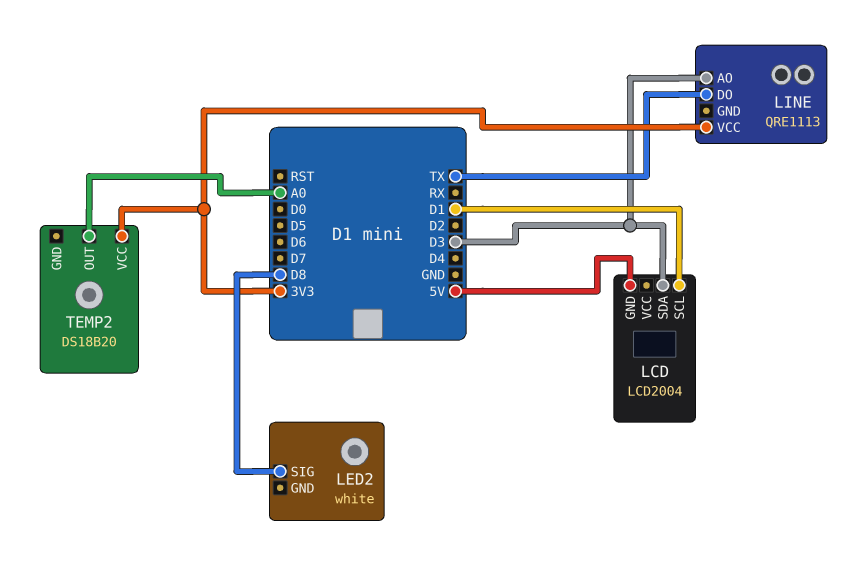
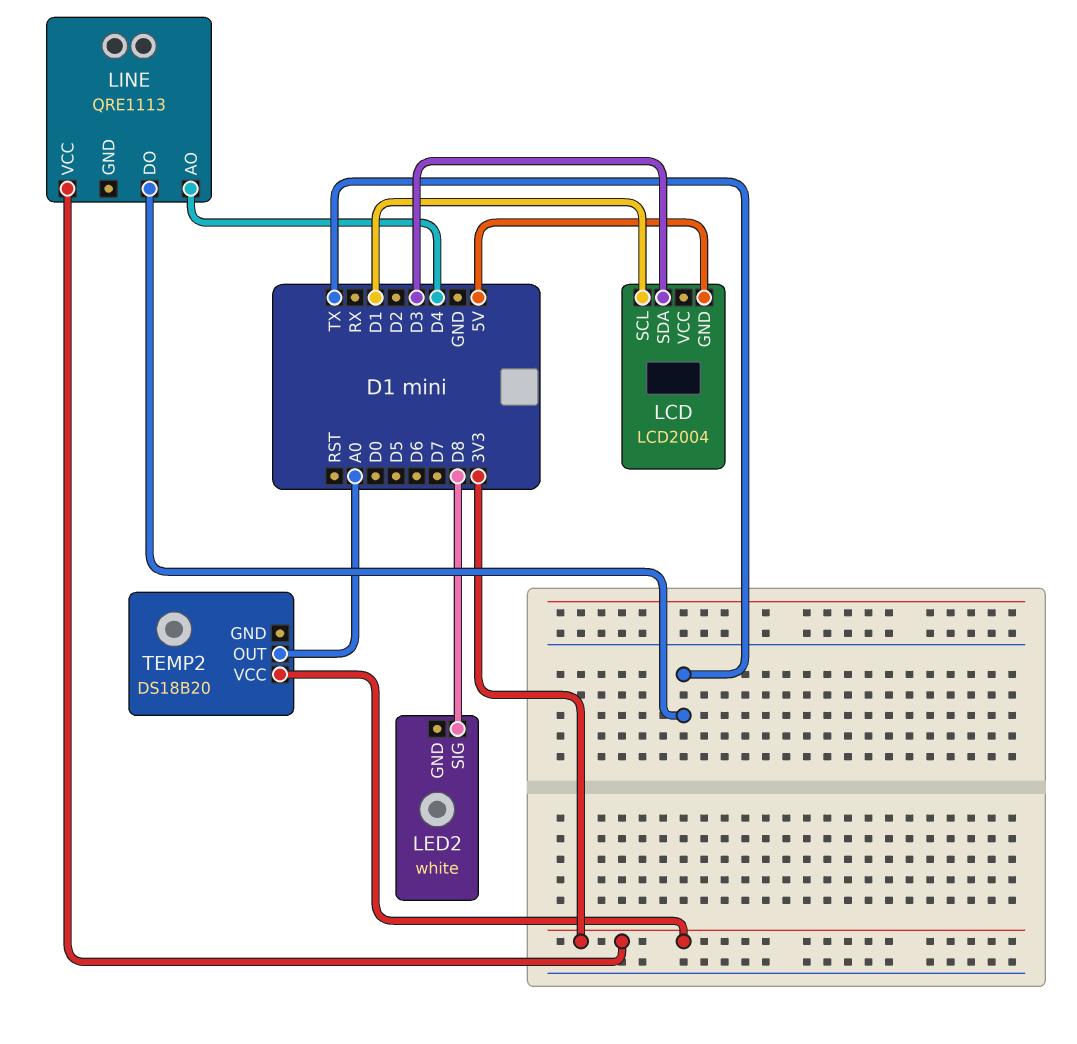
LINE pin AO: D3 -> D4

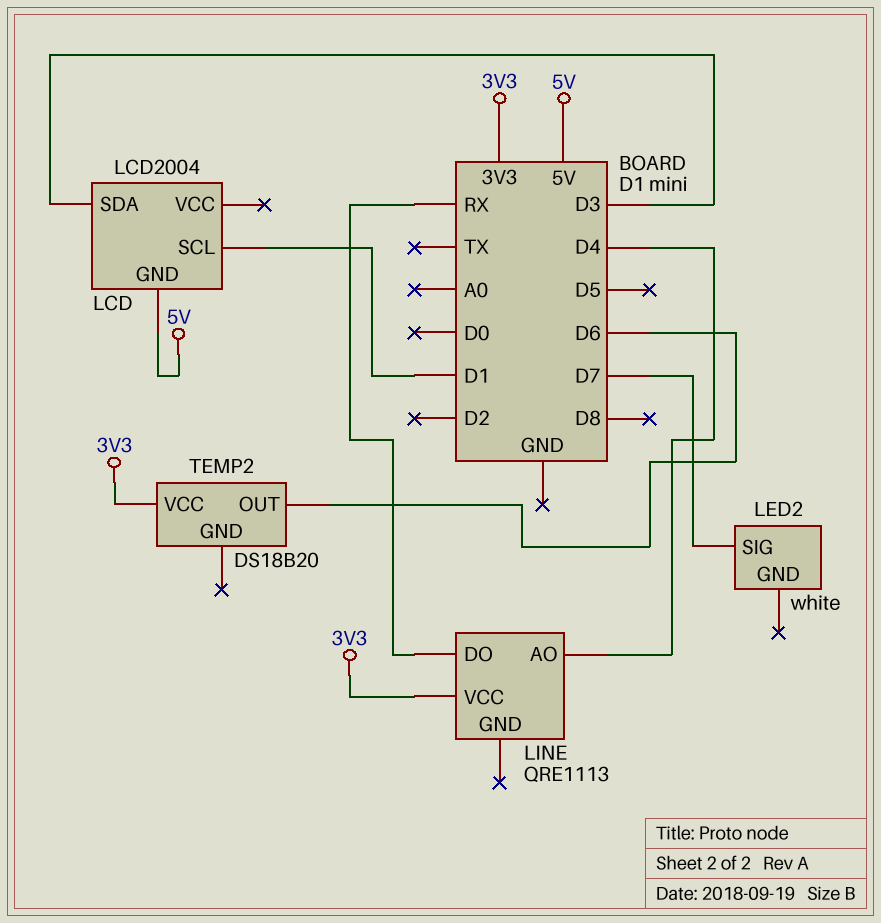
LED2 pin SIG: D8 -> D7
LINE pin DO: TX -> RX
TEMP2 pin OUT: A0 -> D6

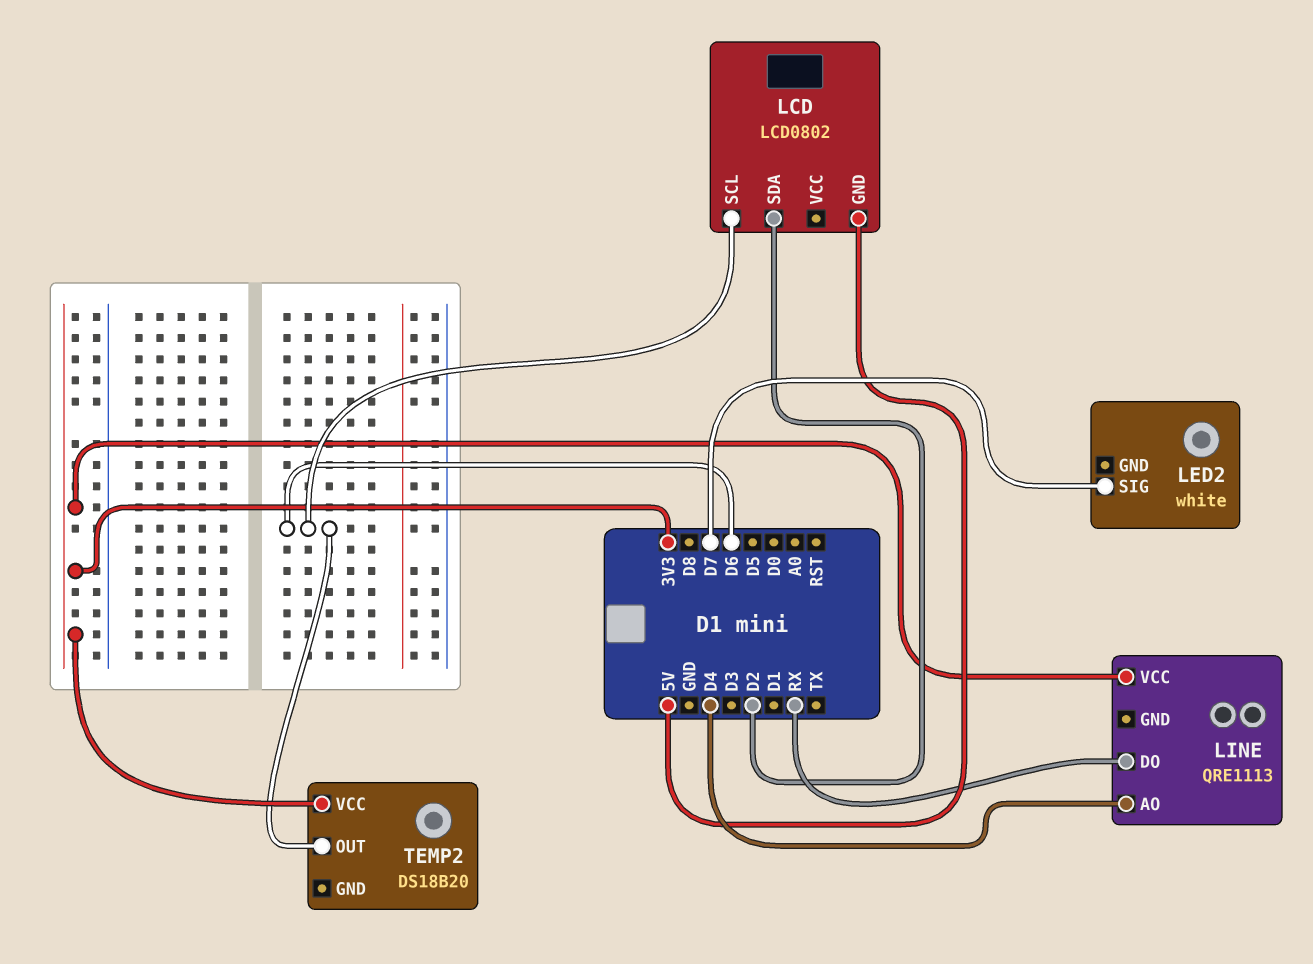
LCD: LCD2004 -> LCD0802
LCD pin SCL: D1 -> D6
LCD pin SDA: D3 -> D2

